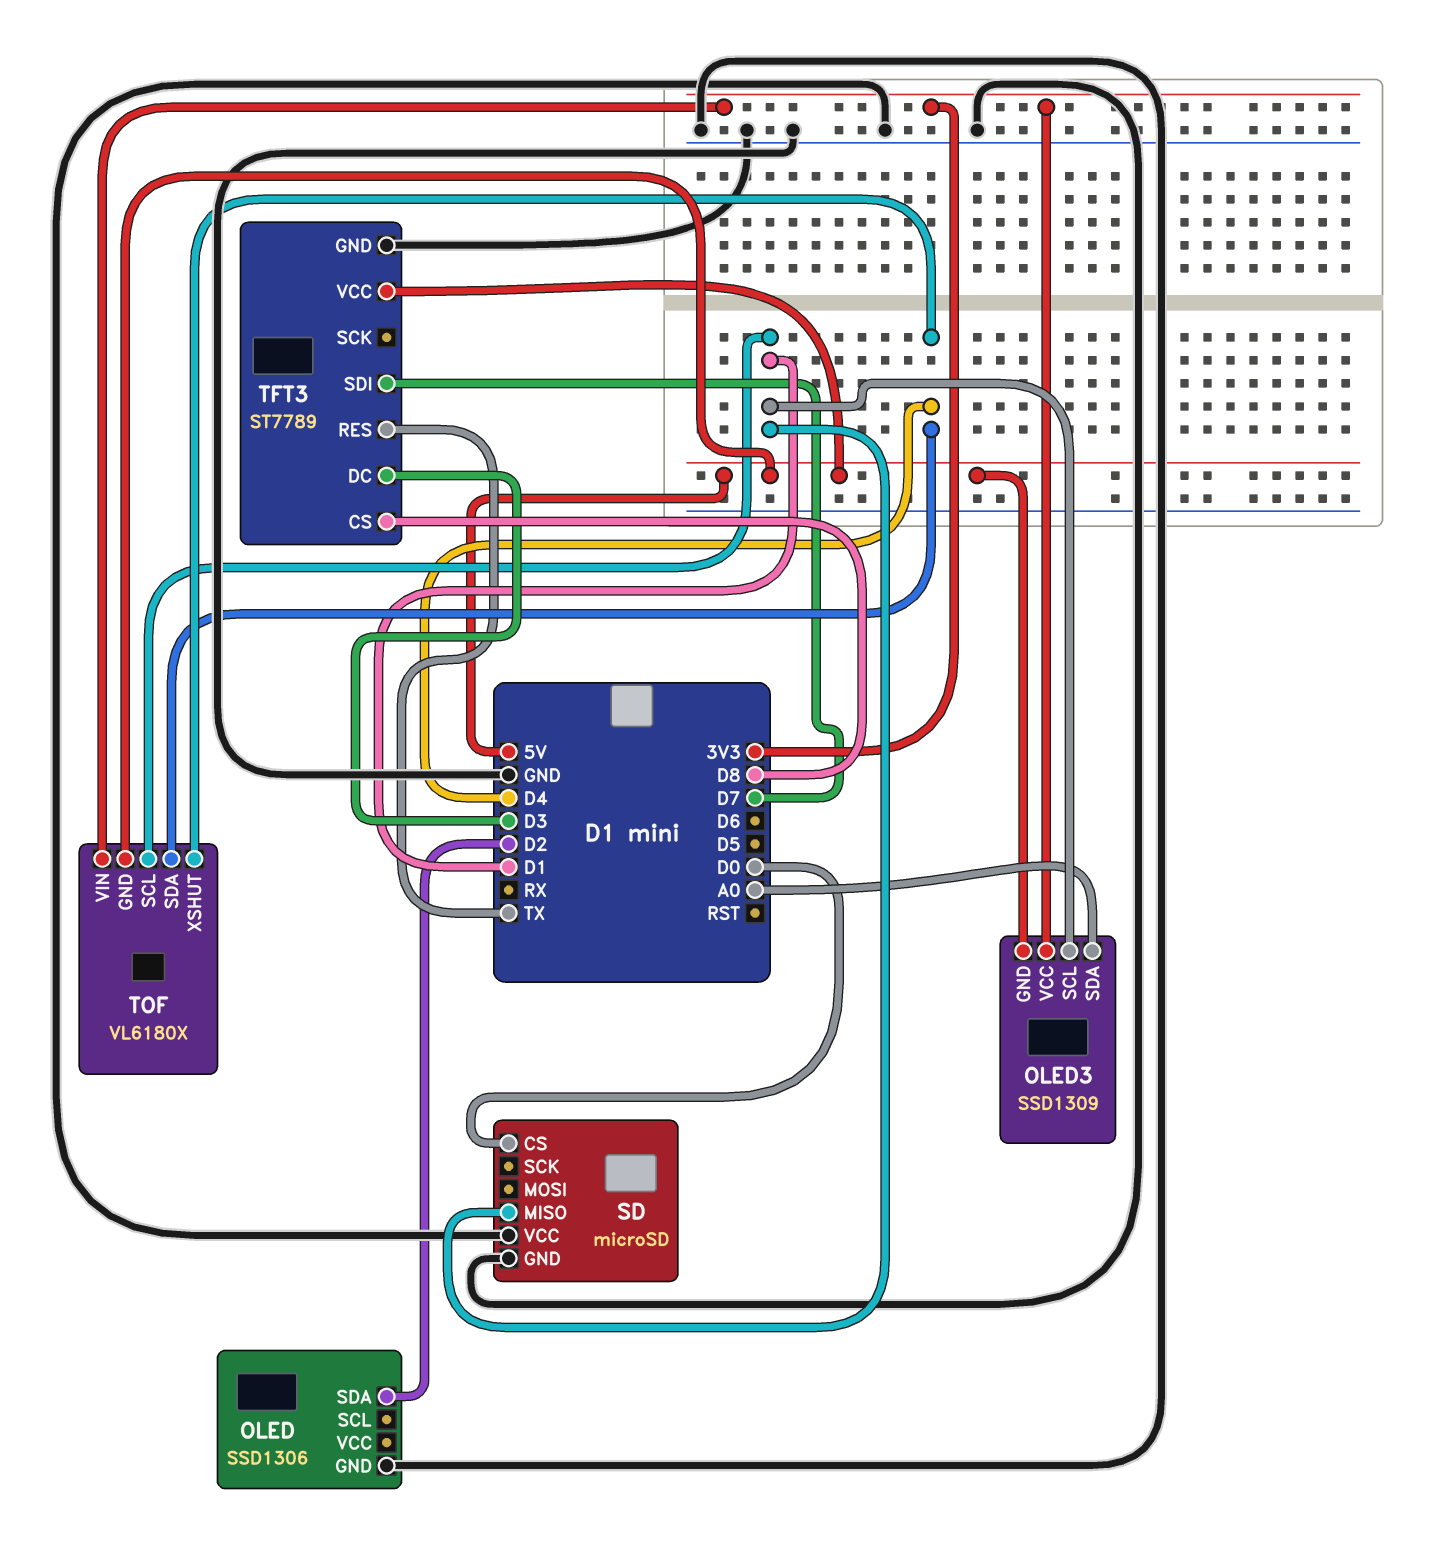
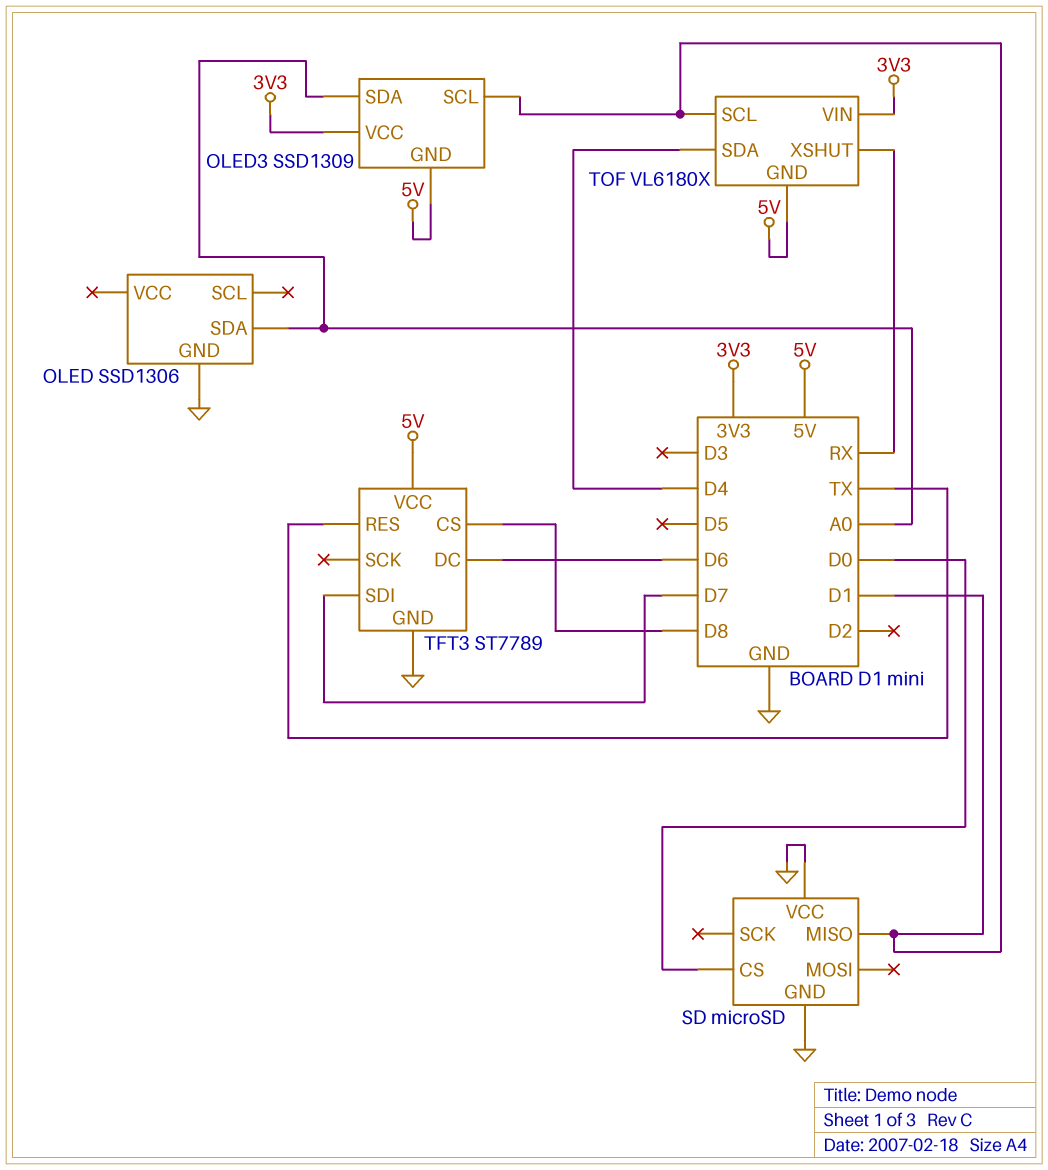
OLED pin SDA: D2 -> A0
TFT3 pin DC: D3 -> D6
TOF pin XSHUT: D4 -> RX

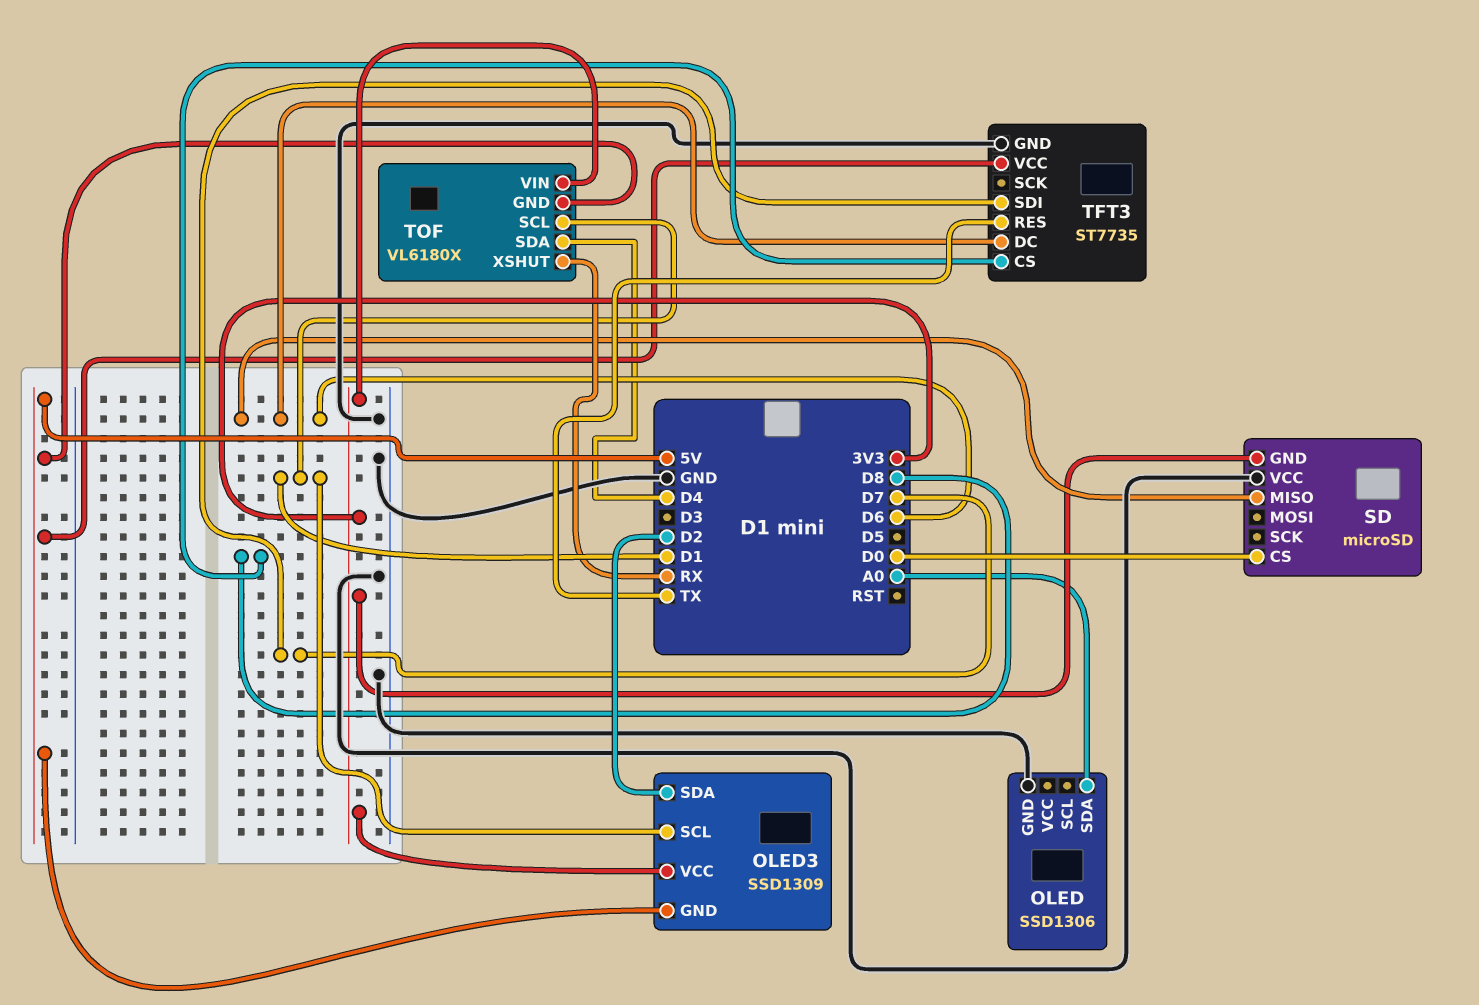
OLED3 pin SDA: A0 -> D2
SD pin GND: GND -> 3V3
SD pin MISO: D1 -> D6
TFT3: ST7789 -> ST7735

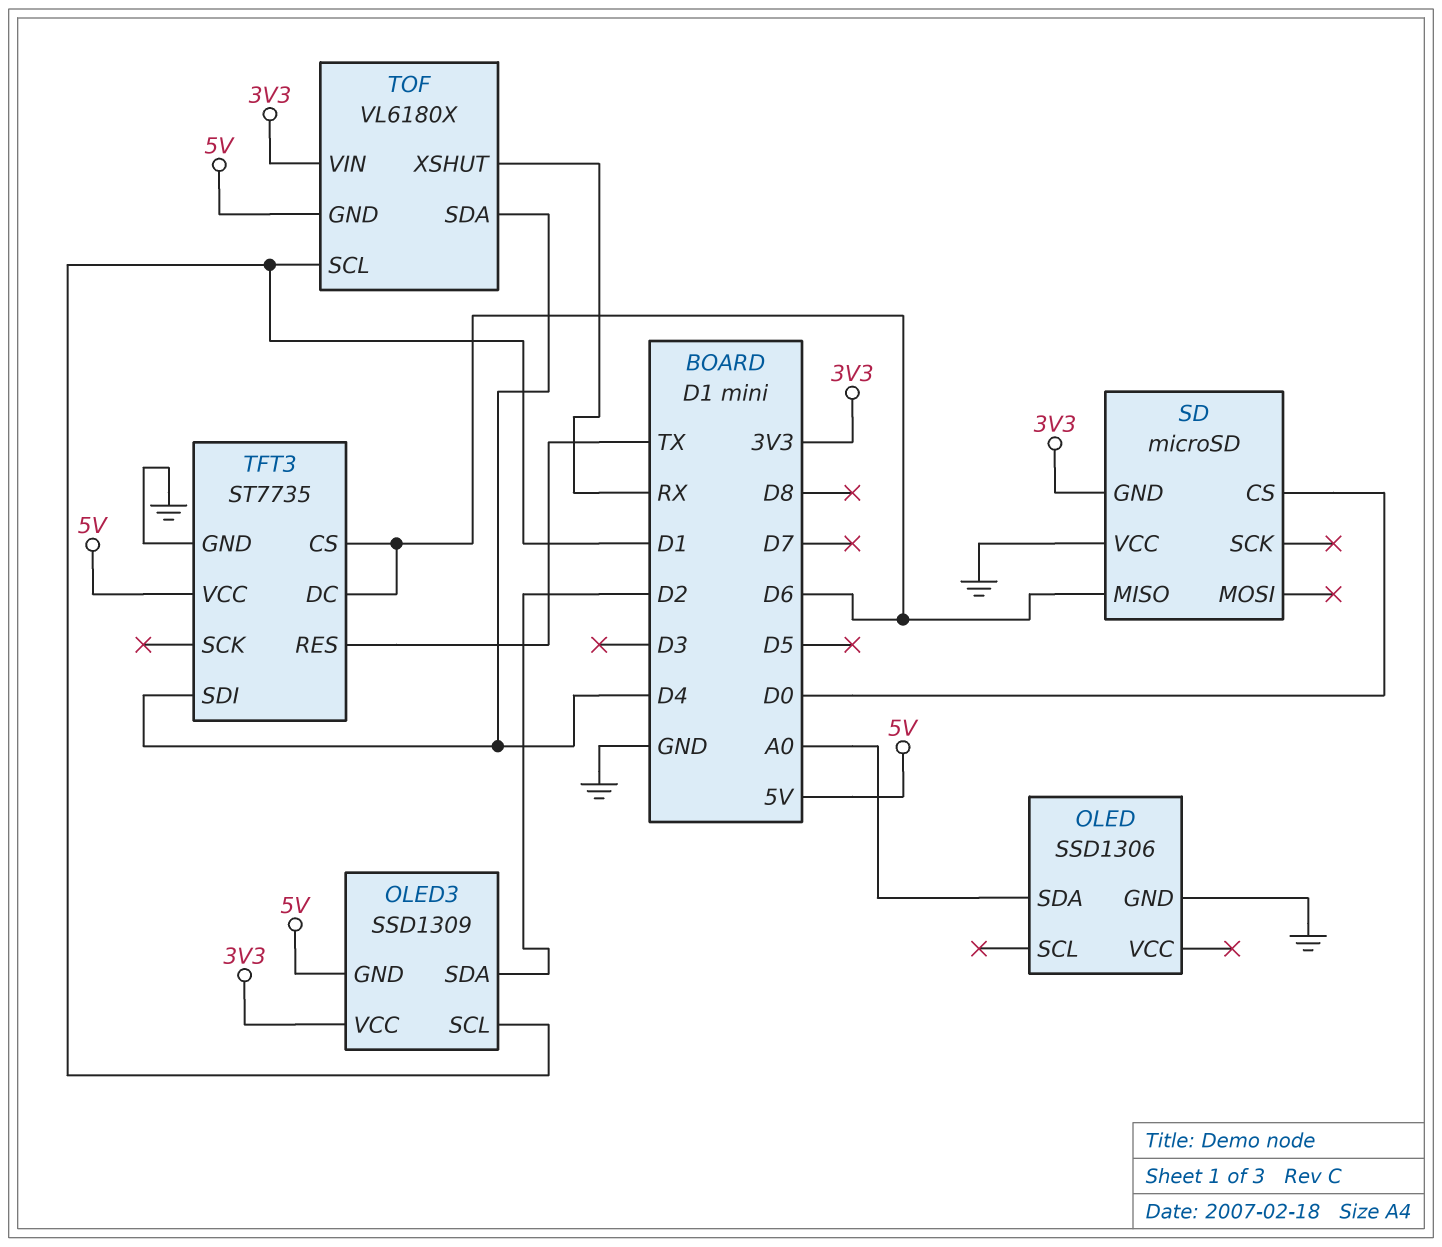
TFT3 pin CS: D8 -> D6
TFT3 pin SDI: D7 -> D4

